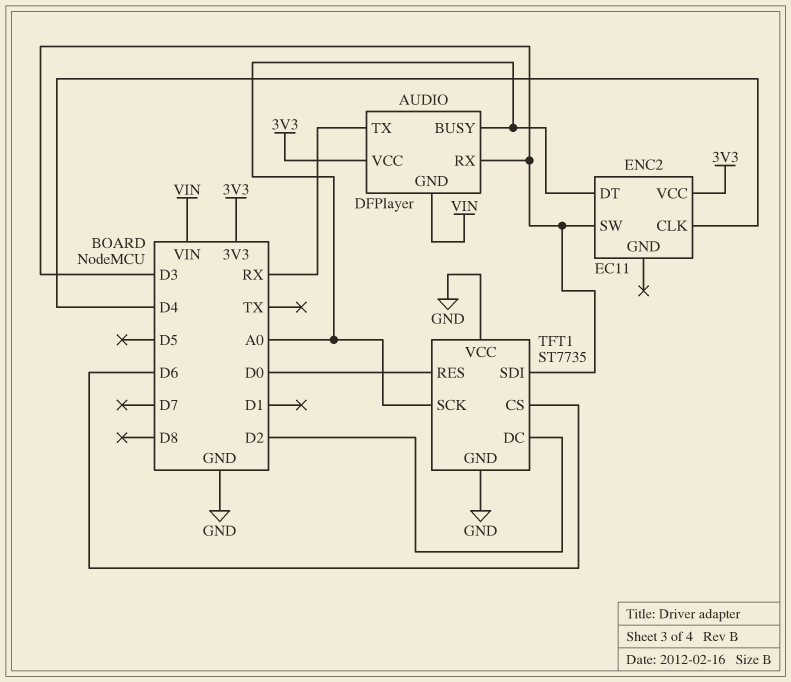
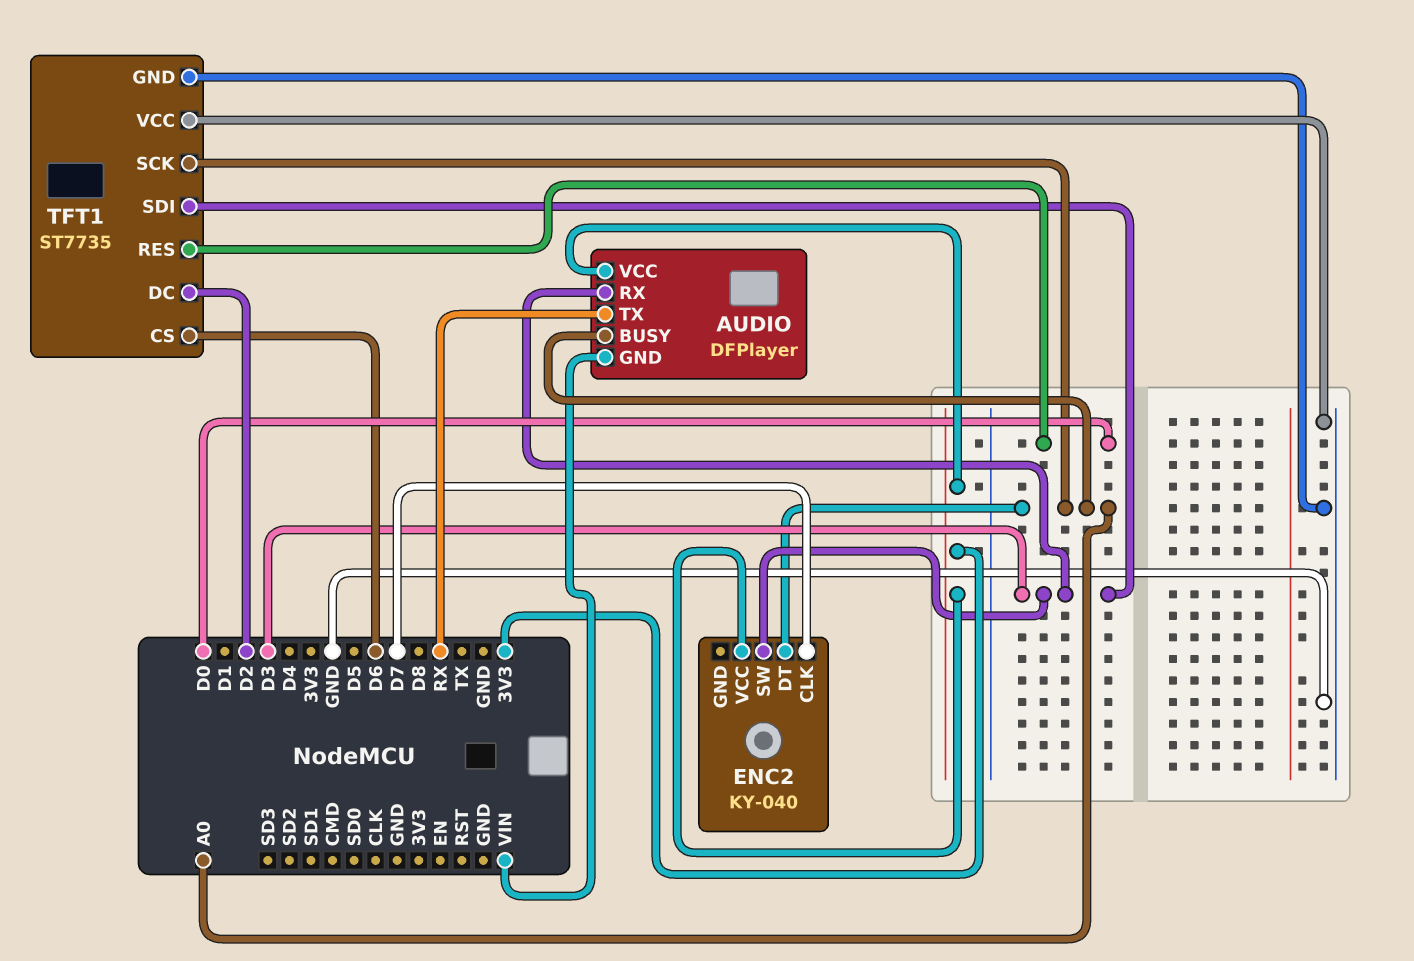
ENC2: EC11 -> KY-040
ENC2 pin CLK: D4 -> D7

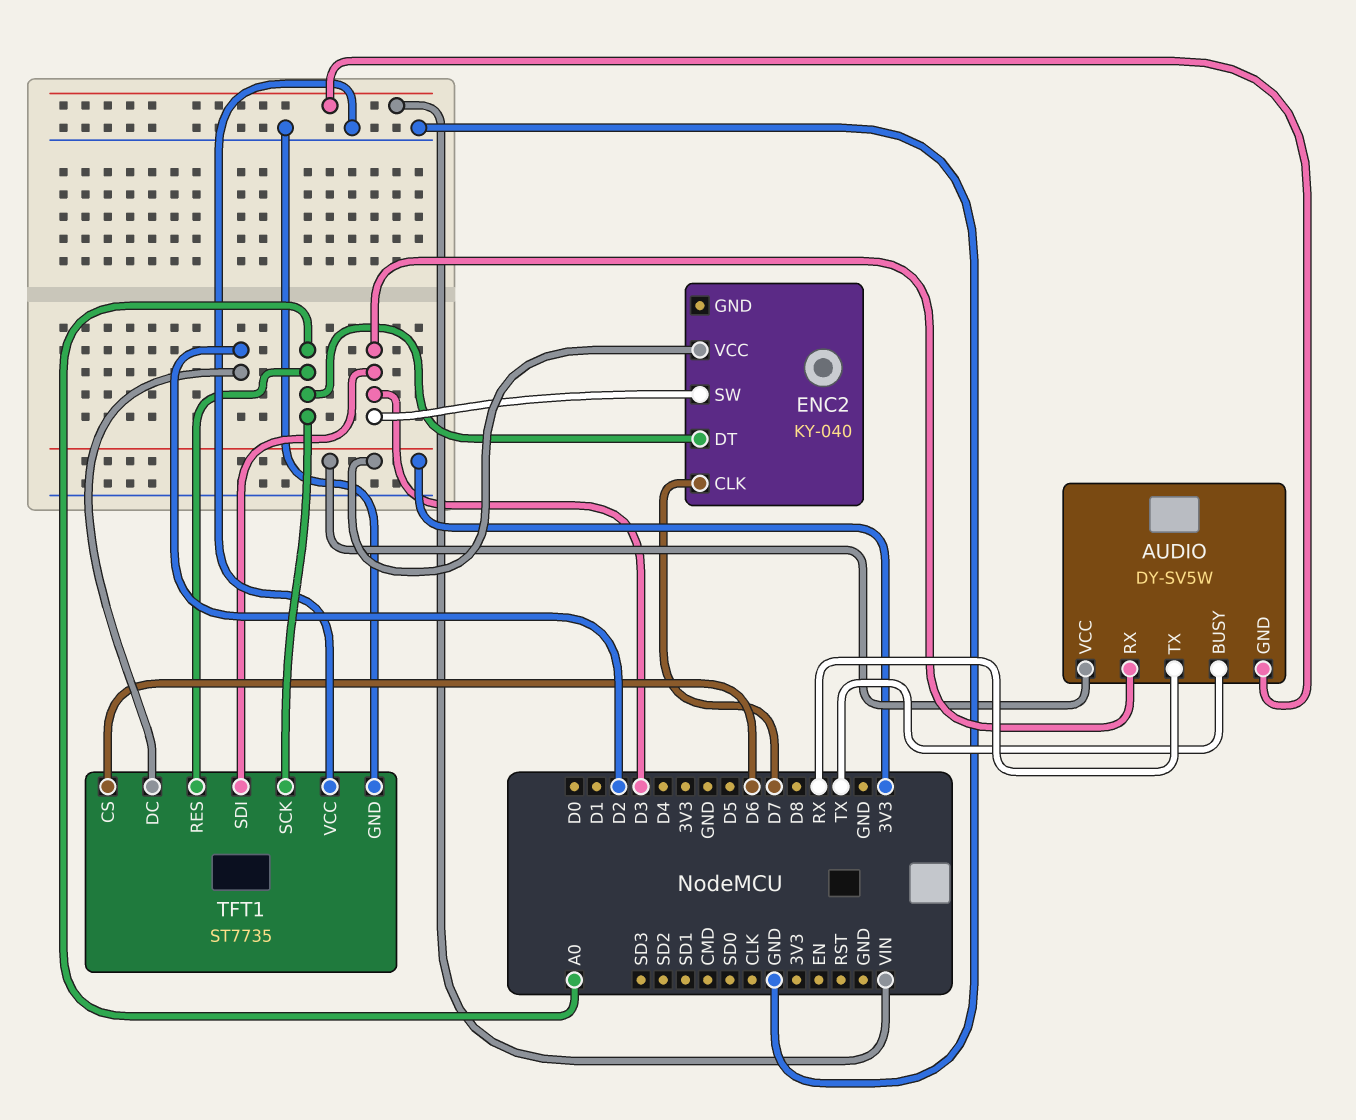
AUDIO: DFPlayer -> DY-SV5W
AUDIO pin BUSY: A0 -> TX
TFT1 pin RES: D0 -> A0

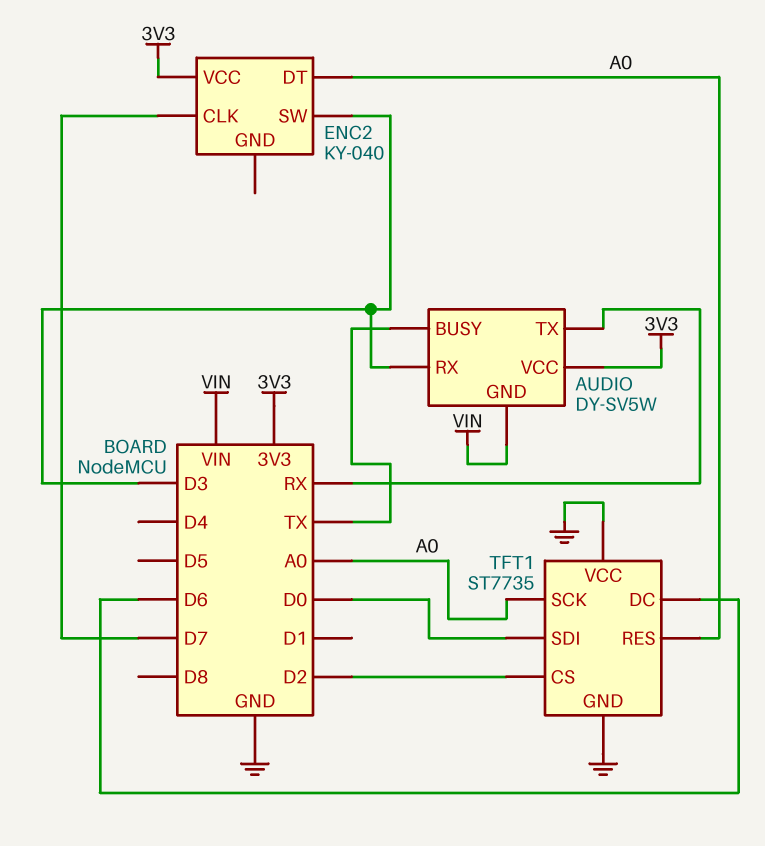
TFT1 pin CS: D6 -> D2
TFT1 pin DC: D2 -> D6
TFT1 pin SDI: D3 -> D0

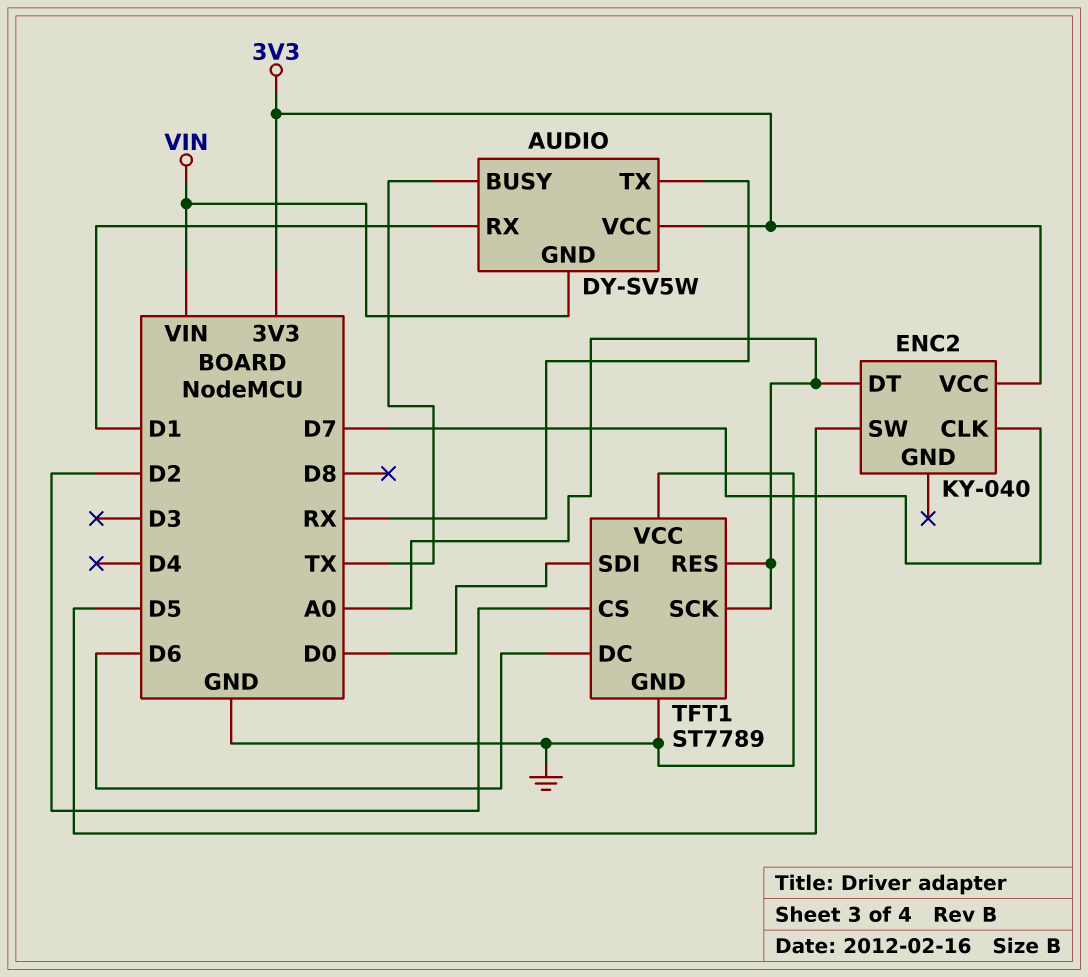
AUDIO pin RX: D3 -> D1
ENC2 pin SW: D3 -> D5
TFT1: ST7735 -> ST7789

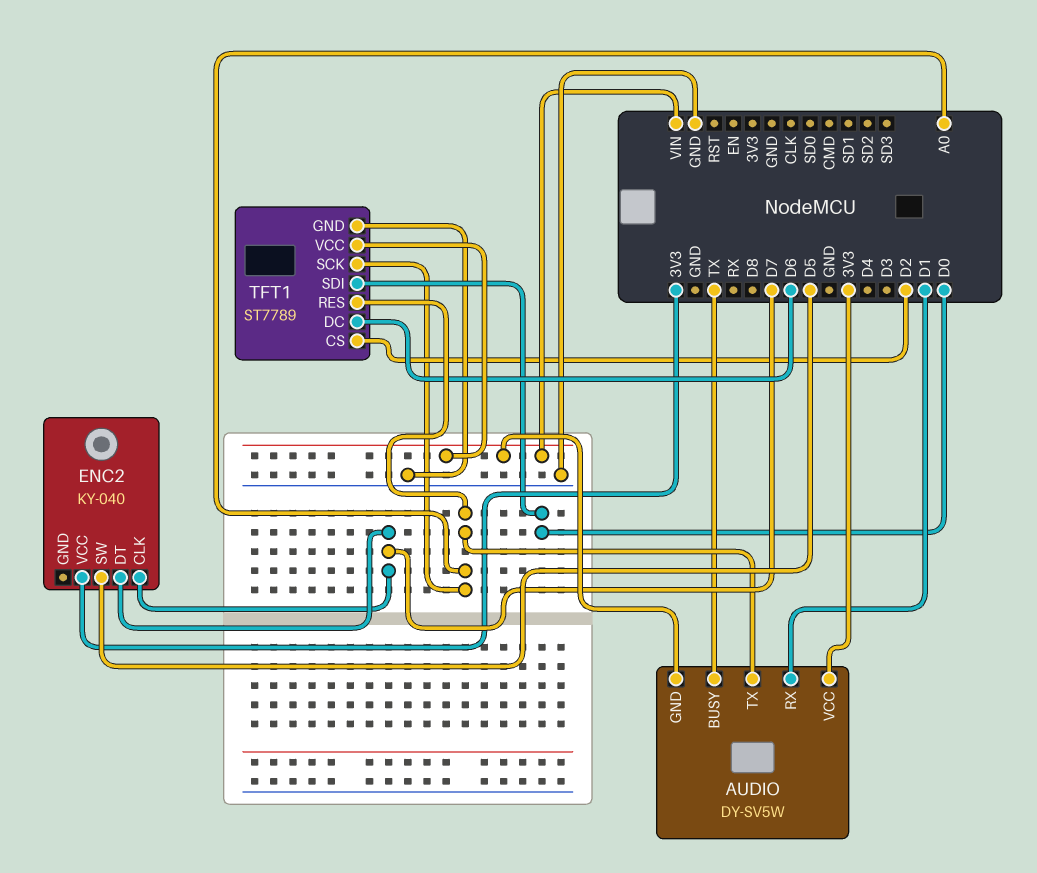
AUDIO pin TX: RX -> A0
ENC2 pin DT: A0 -> D7
TFT1 pin VCC: GND -> VIN

